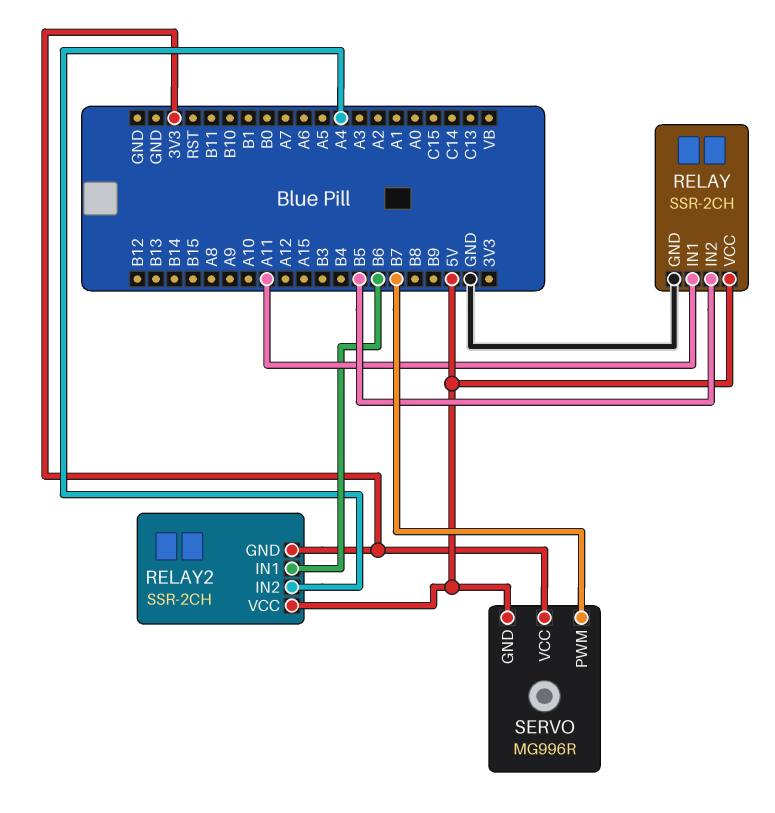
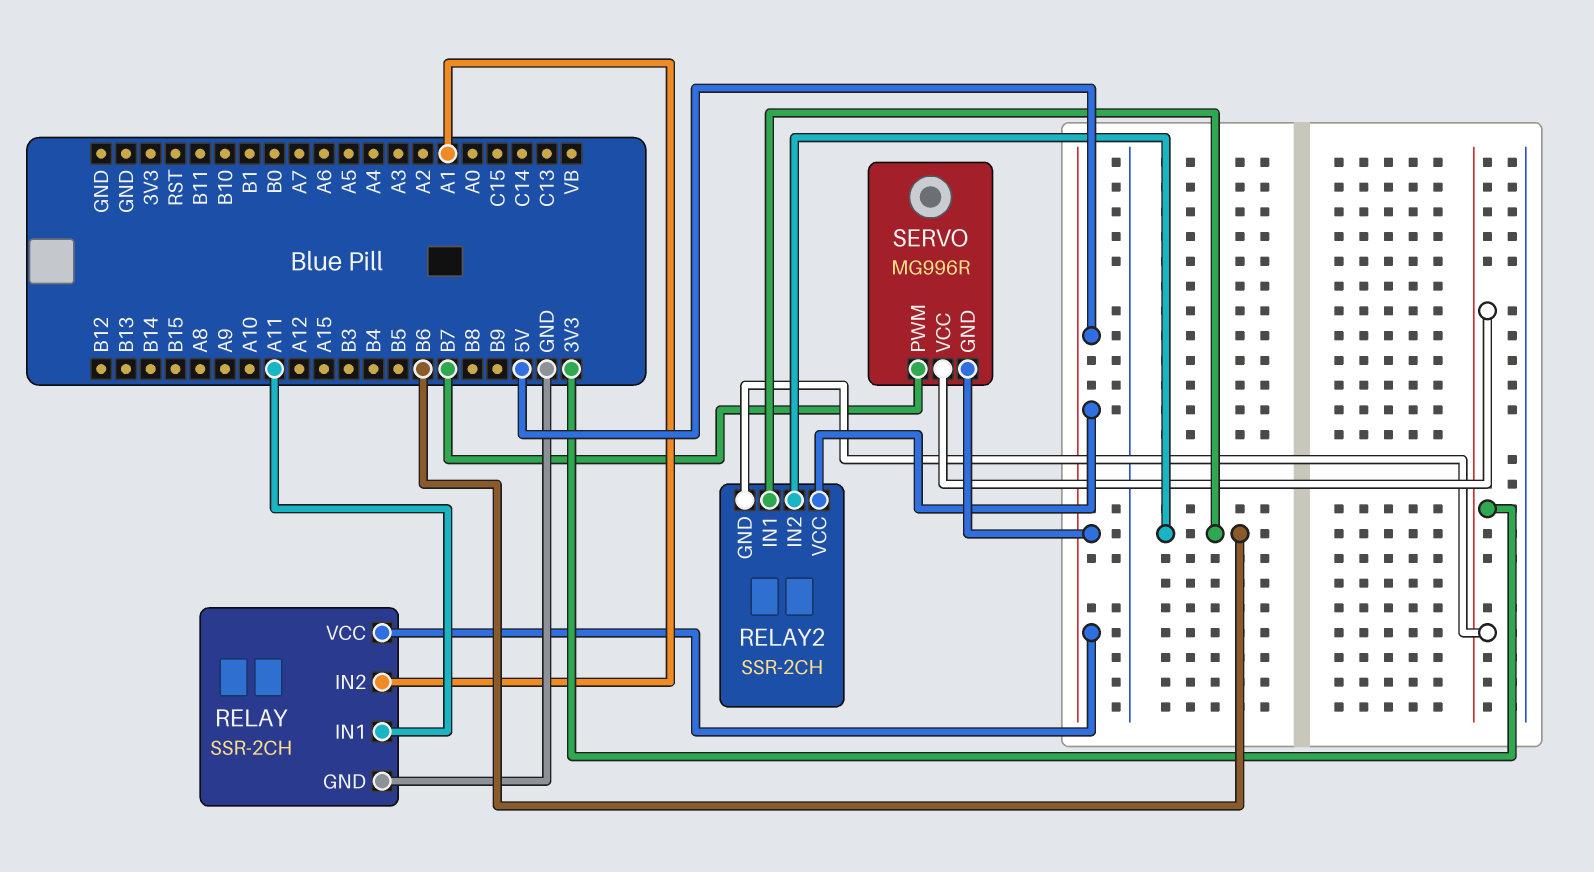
RELAY pin IN2: B5 -> A1
RELAY2 pin IN2: A4 -> B6

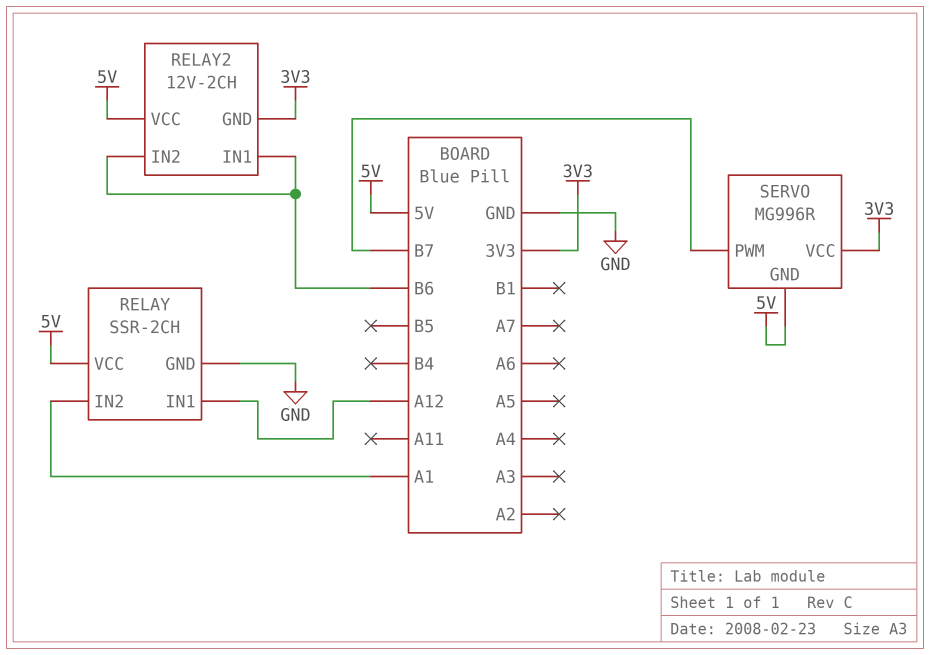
RELAY pin IN1: A11 -> A12
RELAY2: SSR-2CH -> 12V-2CH

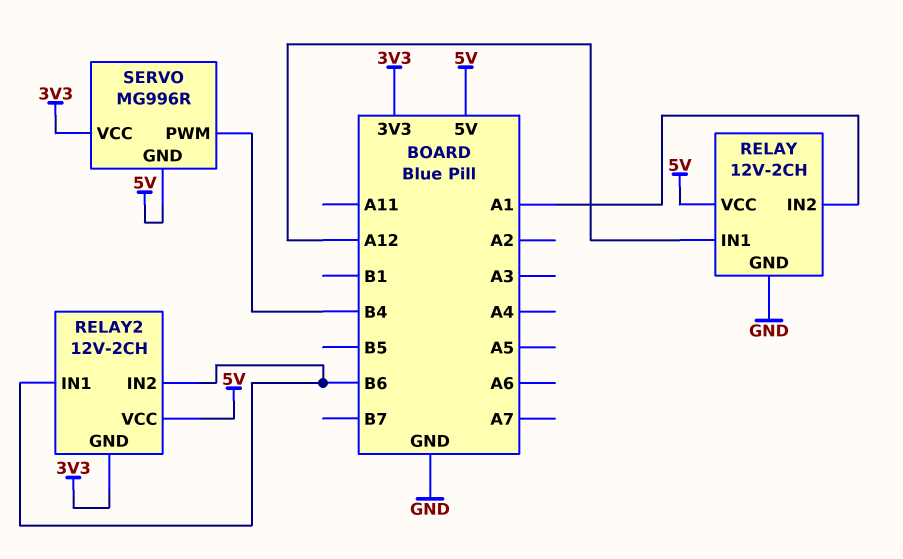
RELAY: SSR-2CH -> 12V-2CH
SERVO pin PWM: B7 -> B4

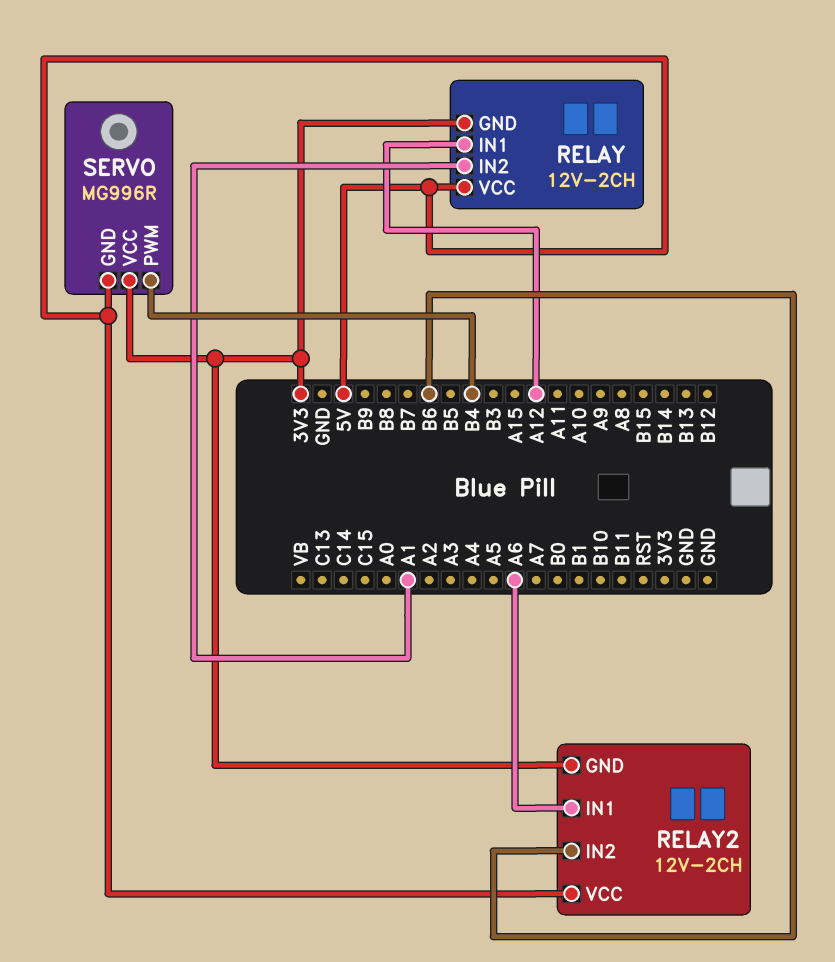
RELAY pin GND: GND -> 3V3
RELAY2 pin IN1: B6 -> A6

